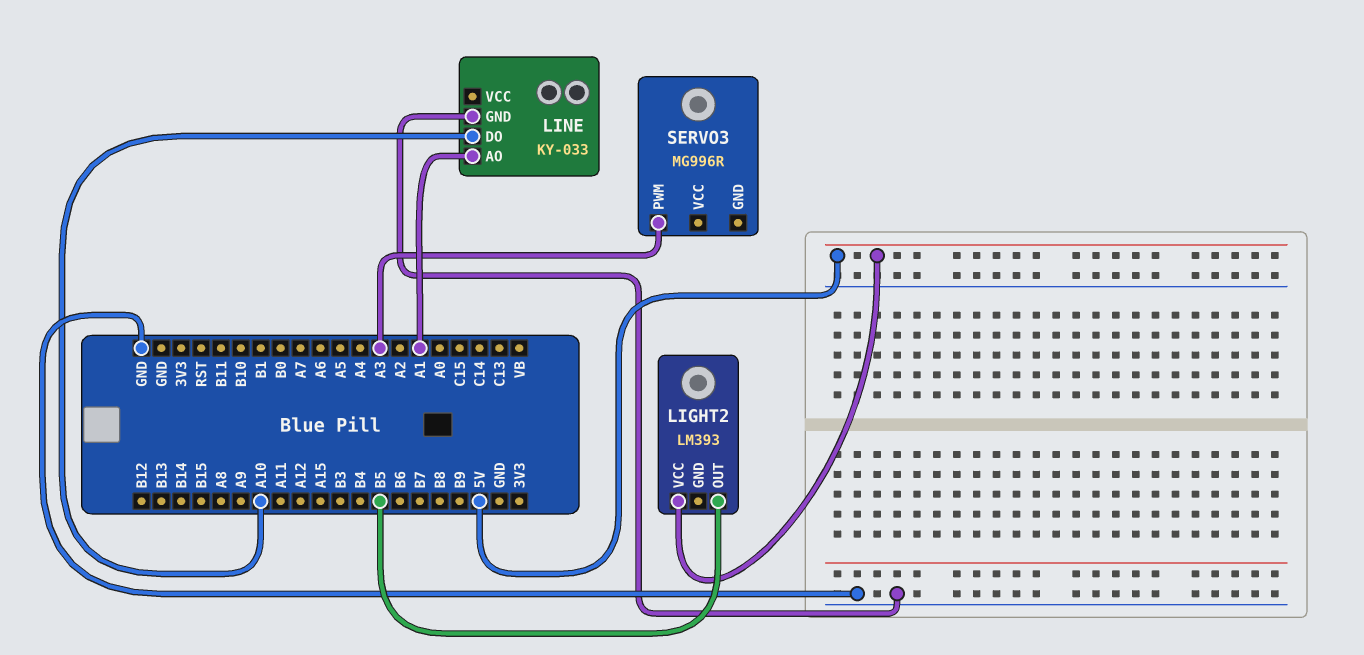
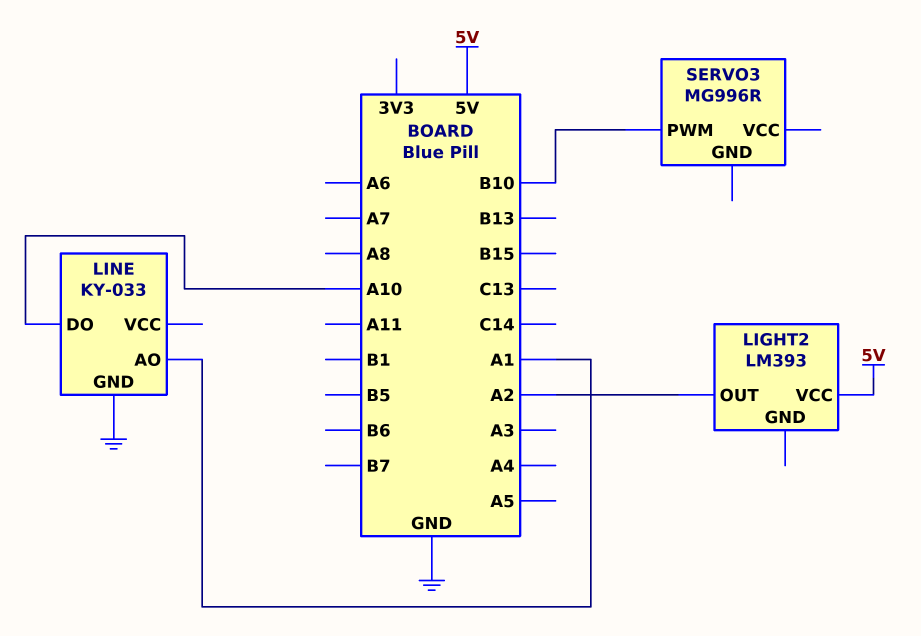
LIGHT2 pin OUT: B5 -> A2
SERVO3 pin PWM: A3 -> B10

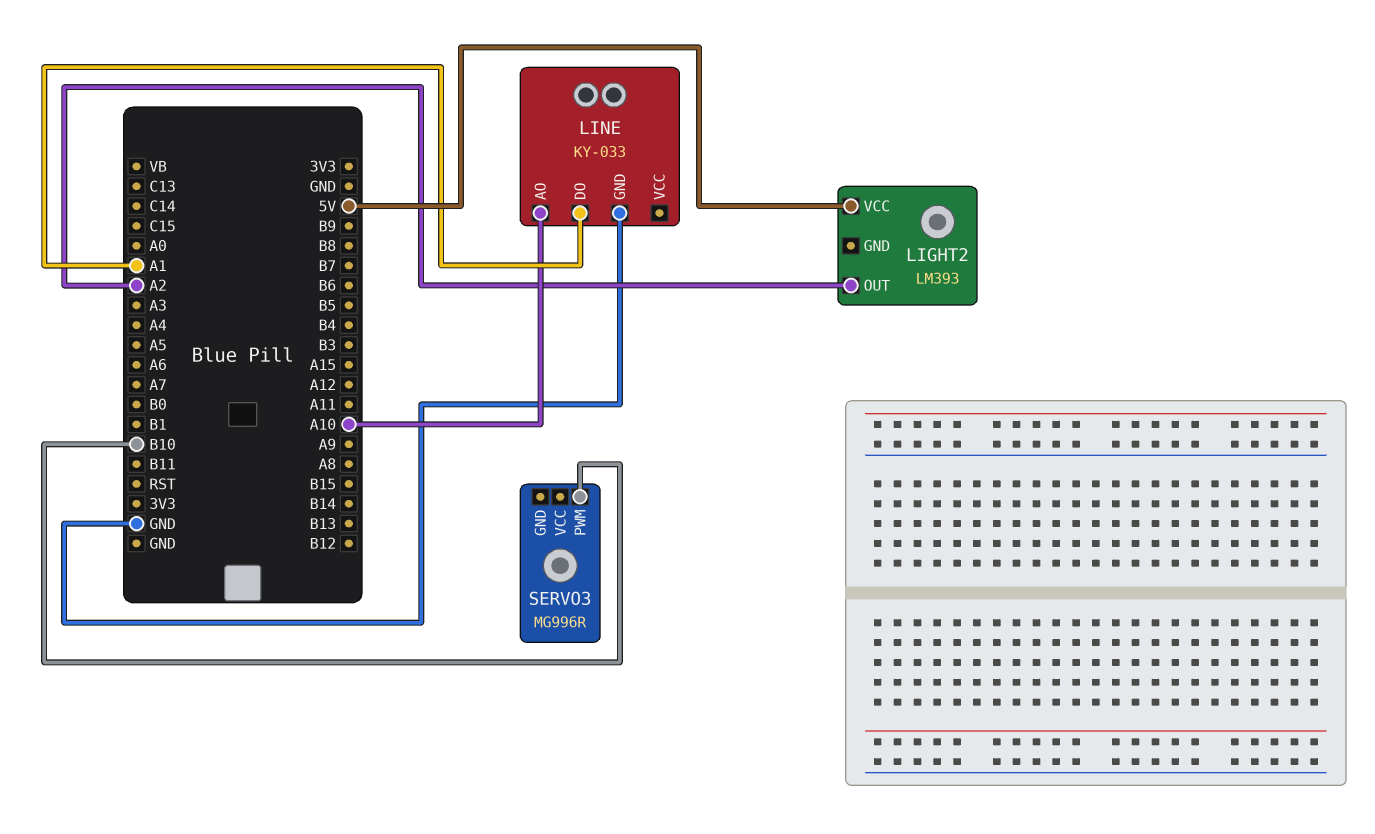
LINE pin AO: A1 -> A10
LINE pin DO: A10 -> A1

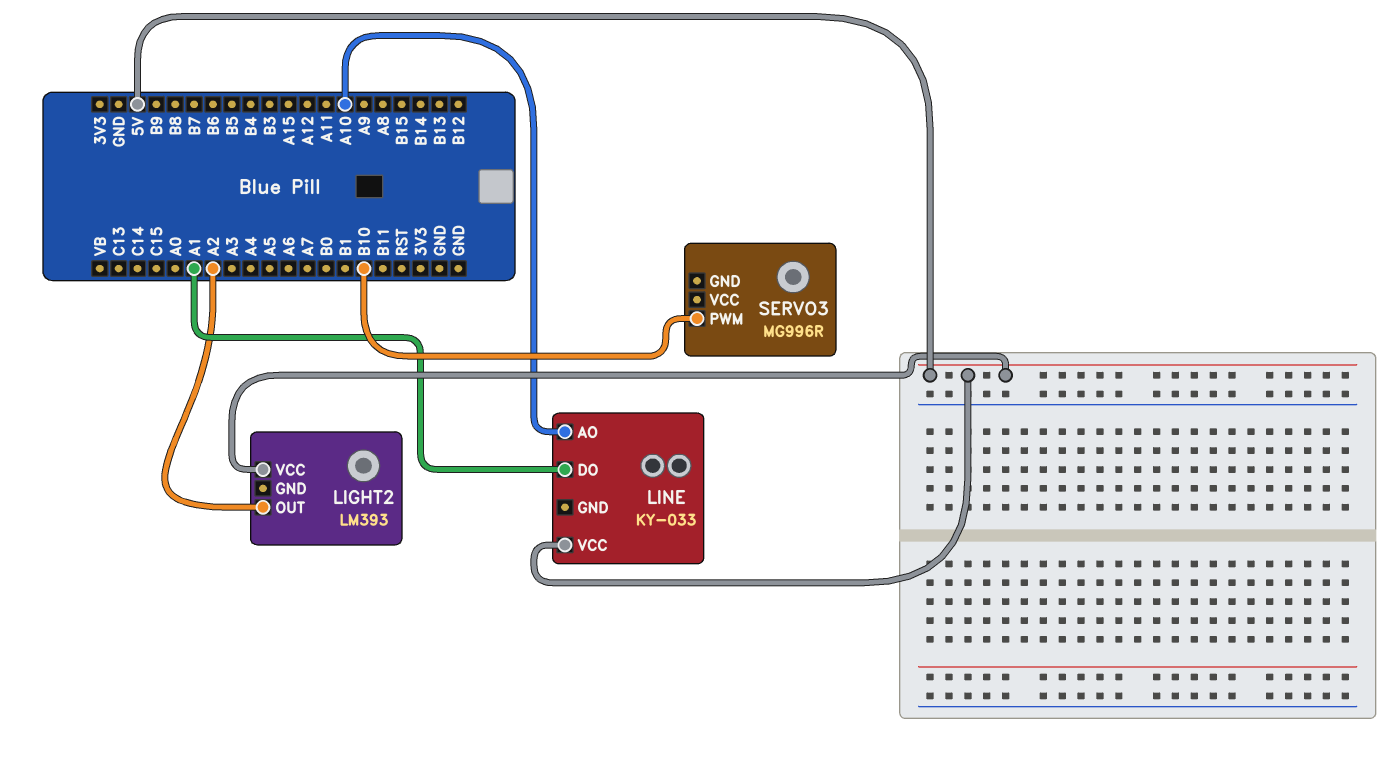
LINE pin GND: GND -> none
LINE pin VCC: none -> 5V

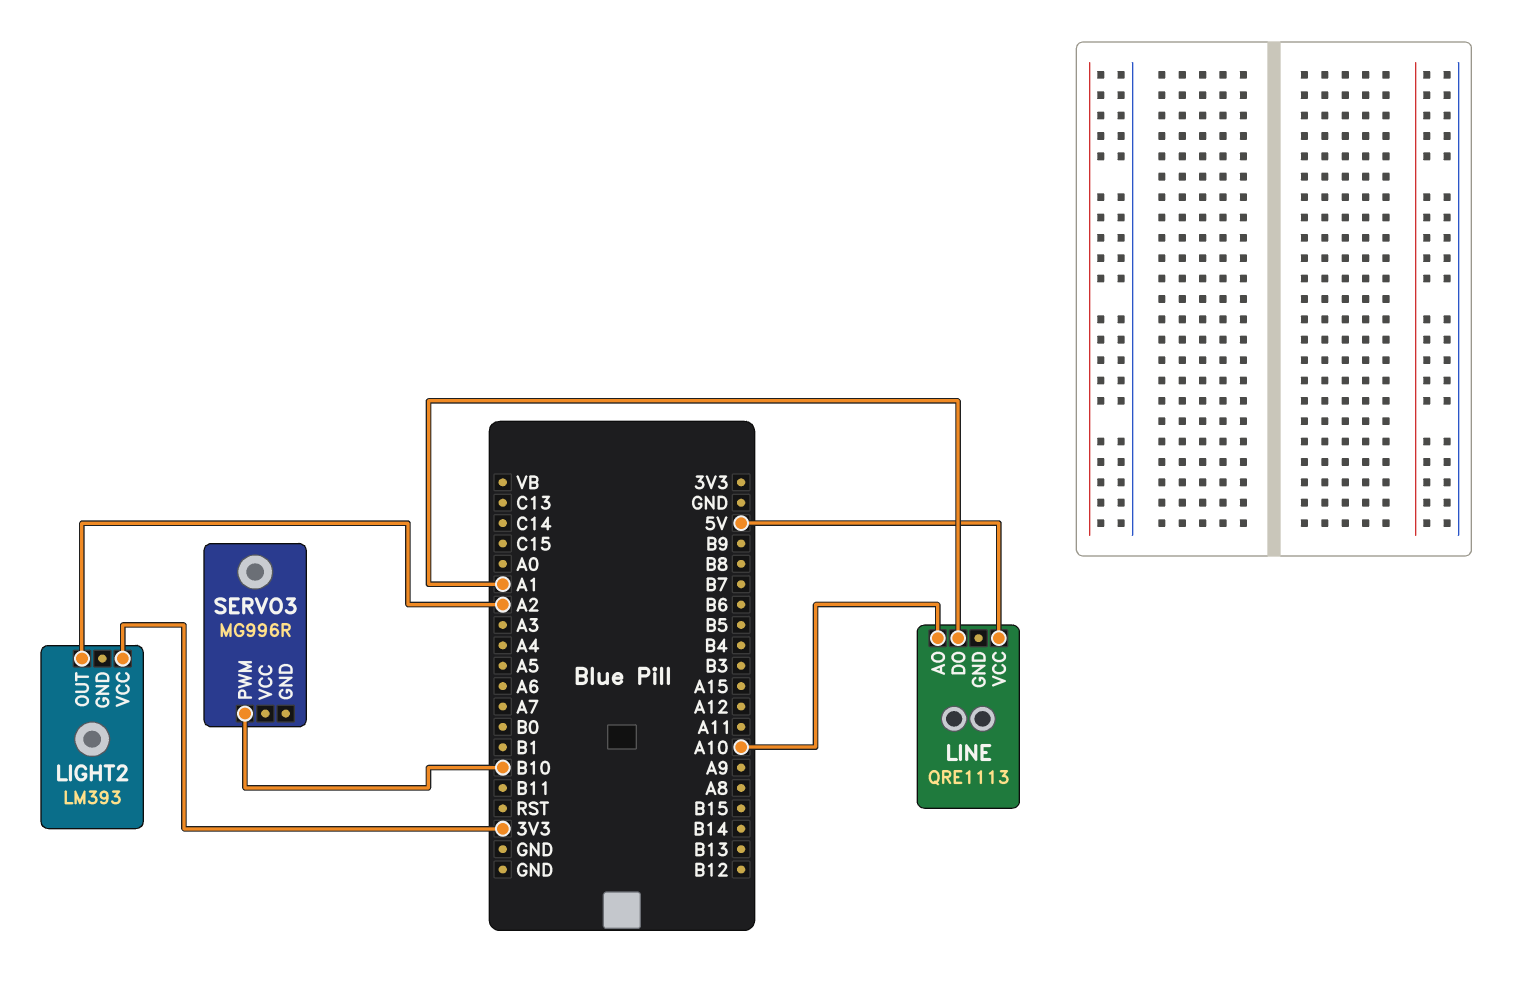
LIGHT2 pin VCC: 5V -> 3V3
LINE: KY-033 -> QRE1113

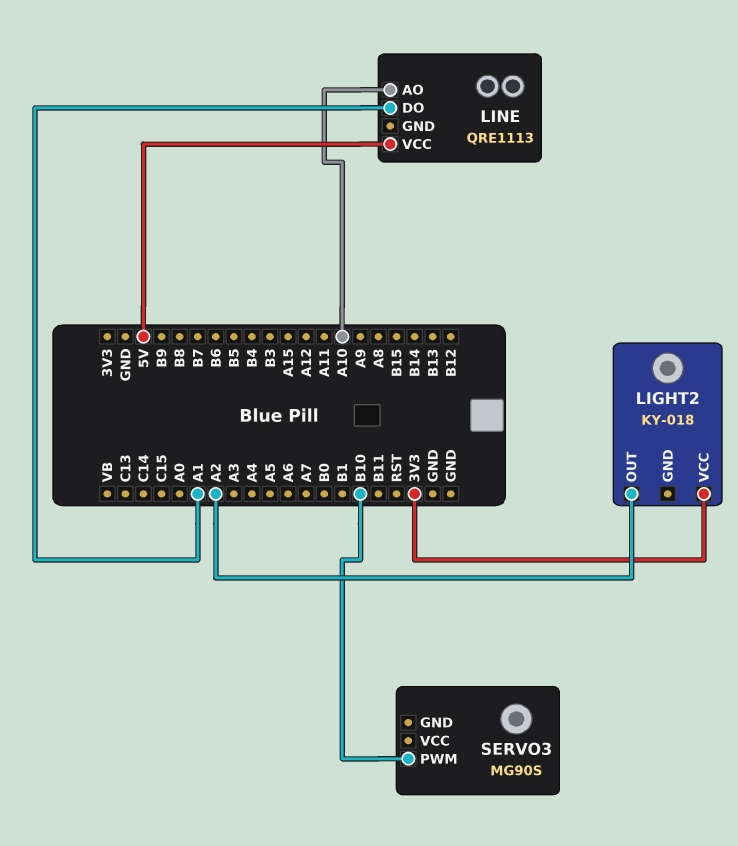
LIGHT2: LM393 -> KY-018
SERVO3: MG996R -> MG90S

